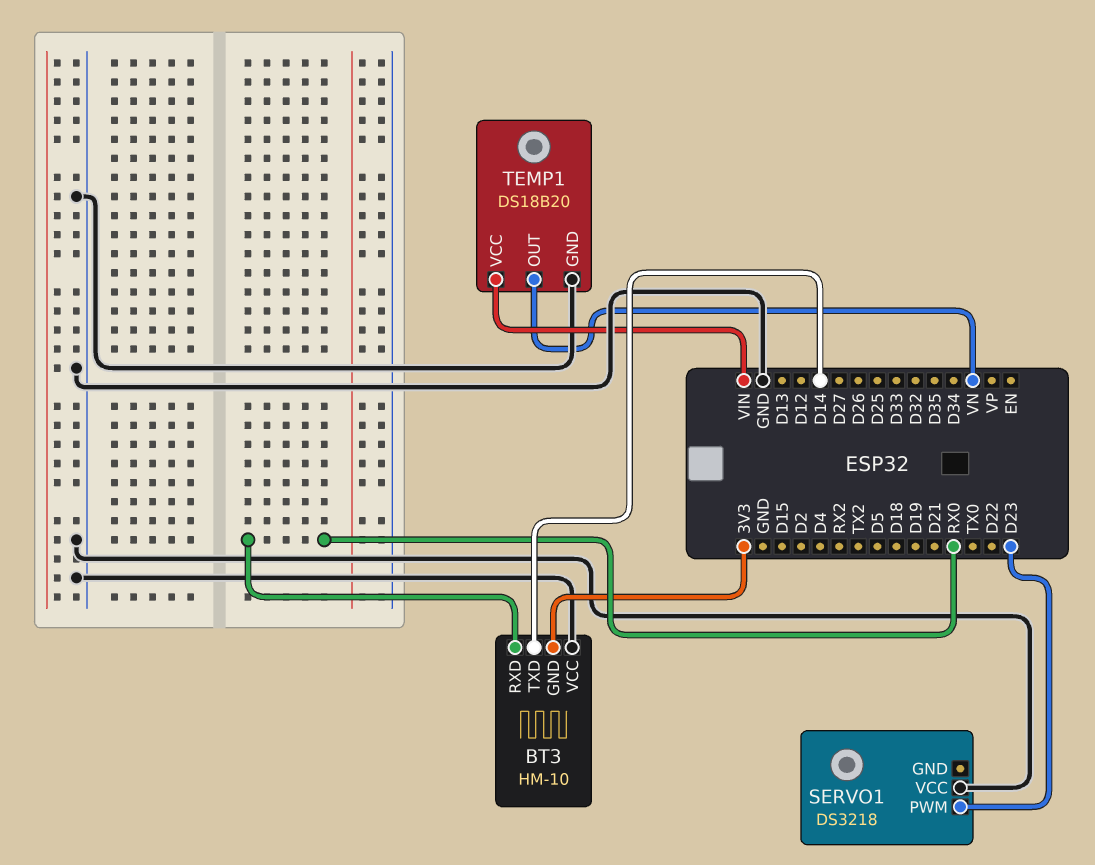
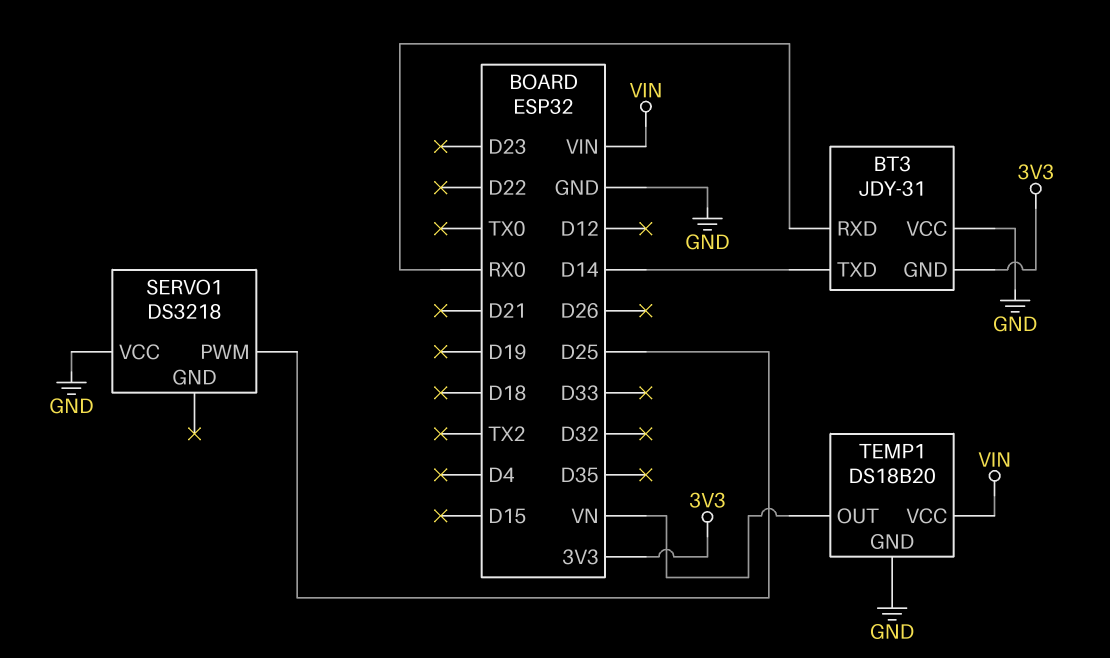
BT3: HM-10 -> JDY-31
SERVO1 pin PWM: D23 -> D25

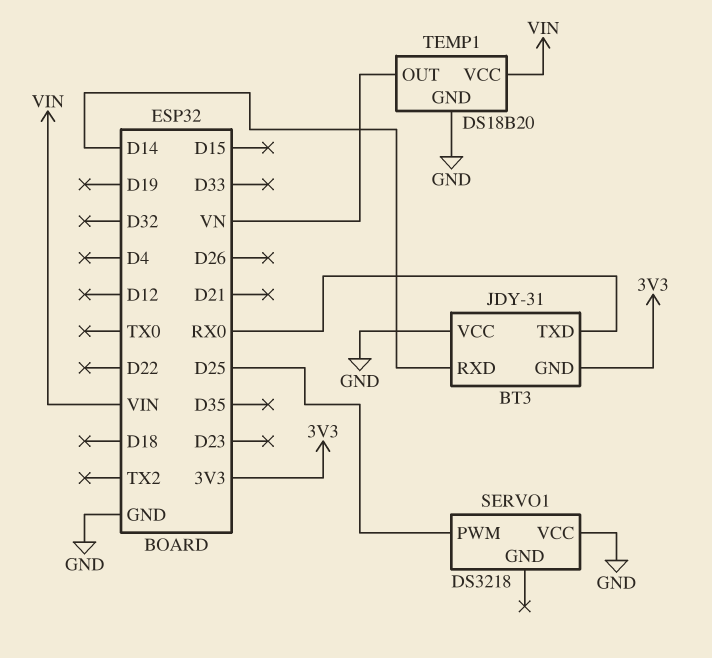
BT3 pin RXD: RX0 -> D14
BT3 pin TXD: D14 -> RX0

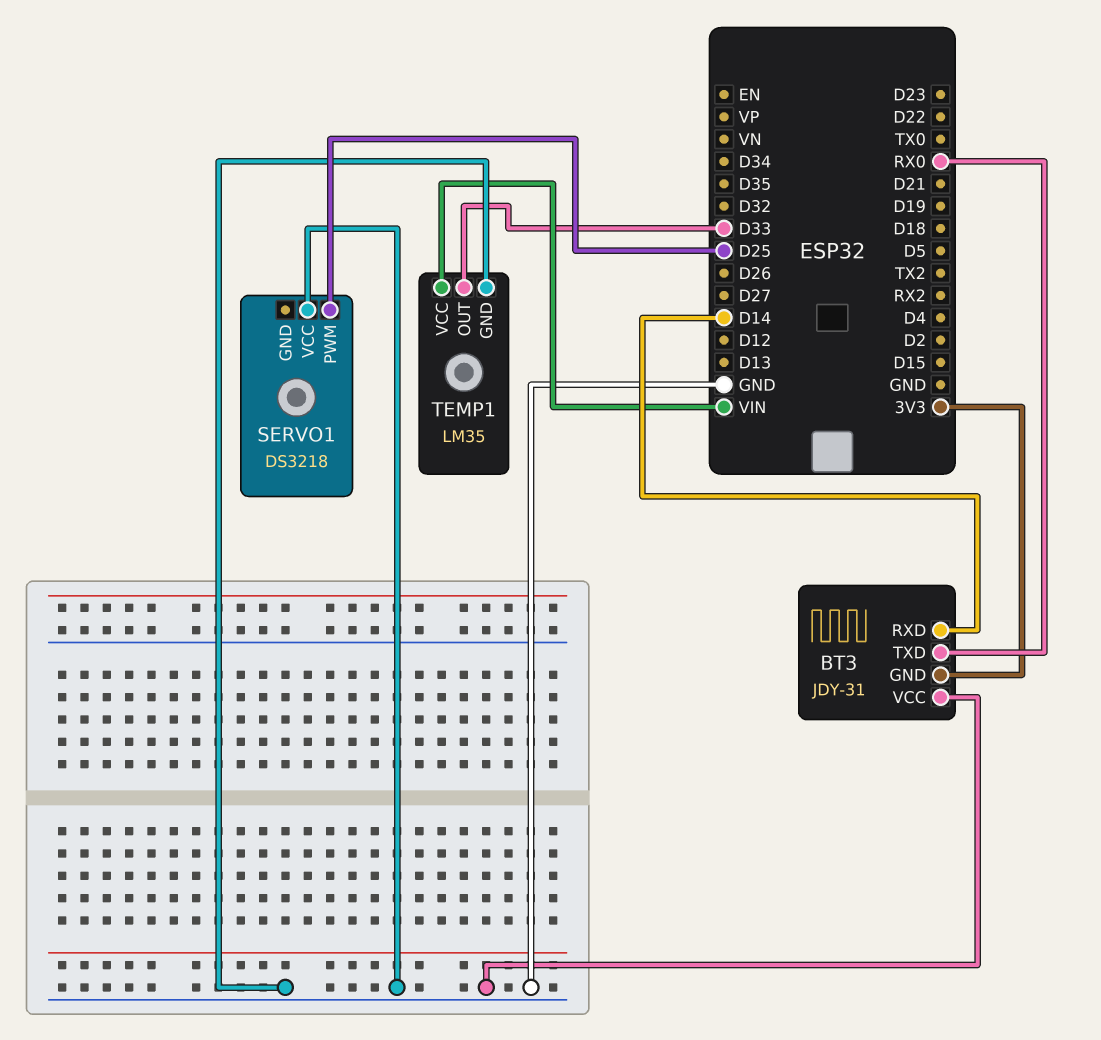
TEMP1: DS18B20 -> LM35
TEMP1 pin OUT: VN -> D33

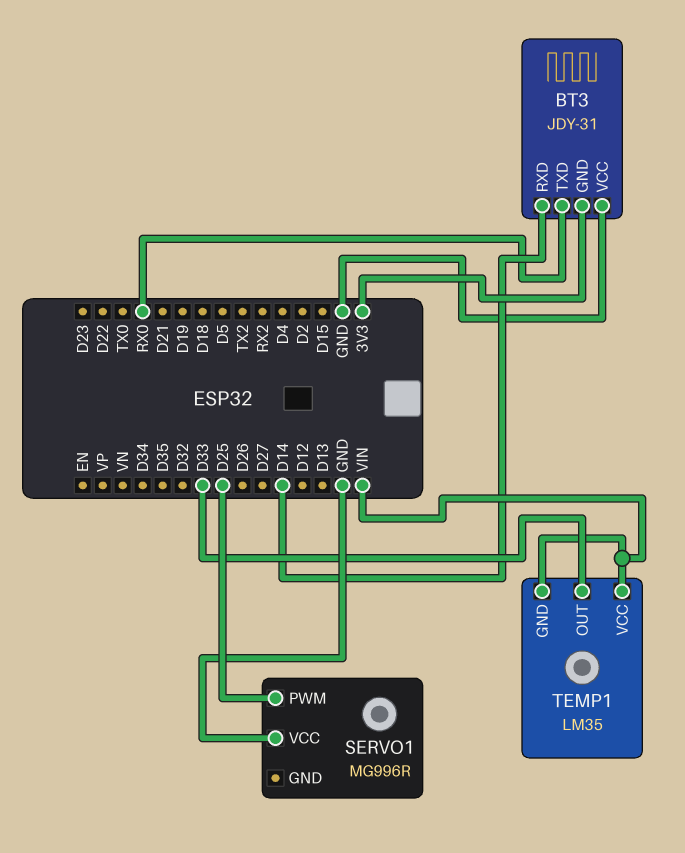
SERVO1: DS3218 -> MG996R
TEMP1 pin GND: GND -> VIN

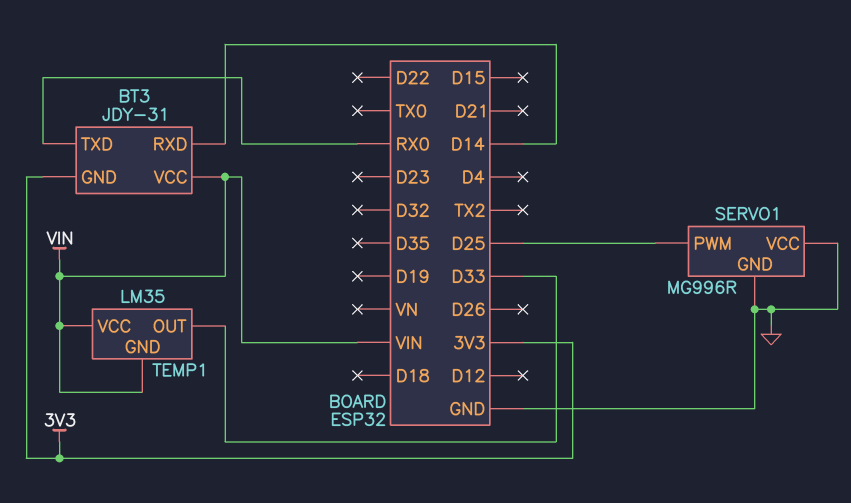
BT3 pin VCC: GND -> VIN
SERVO1 pin GND: none -> GND

